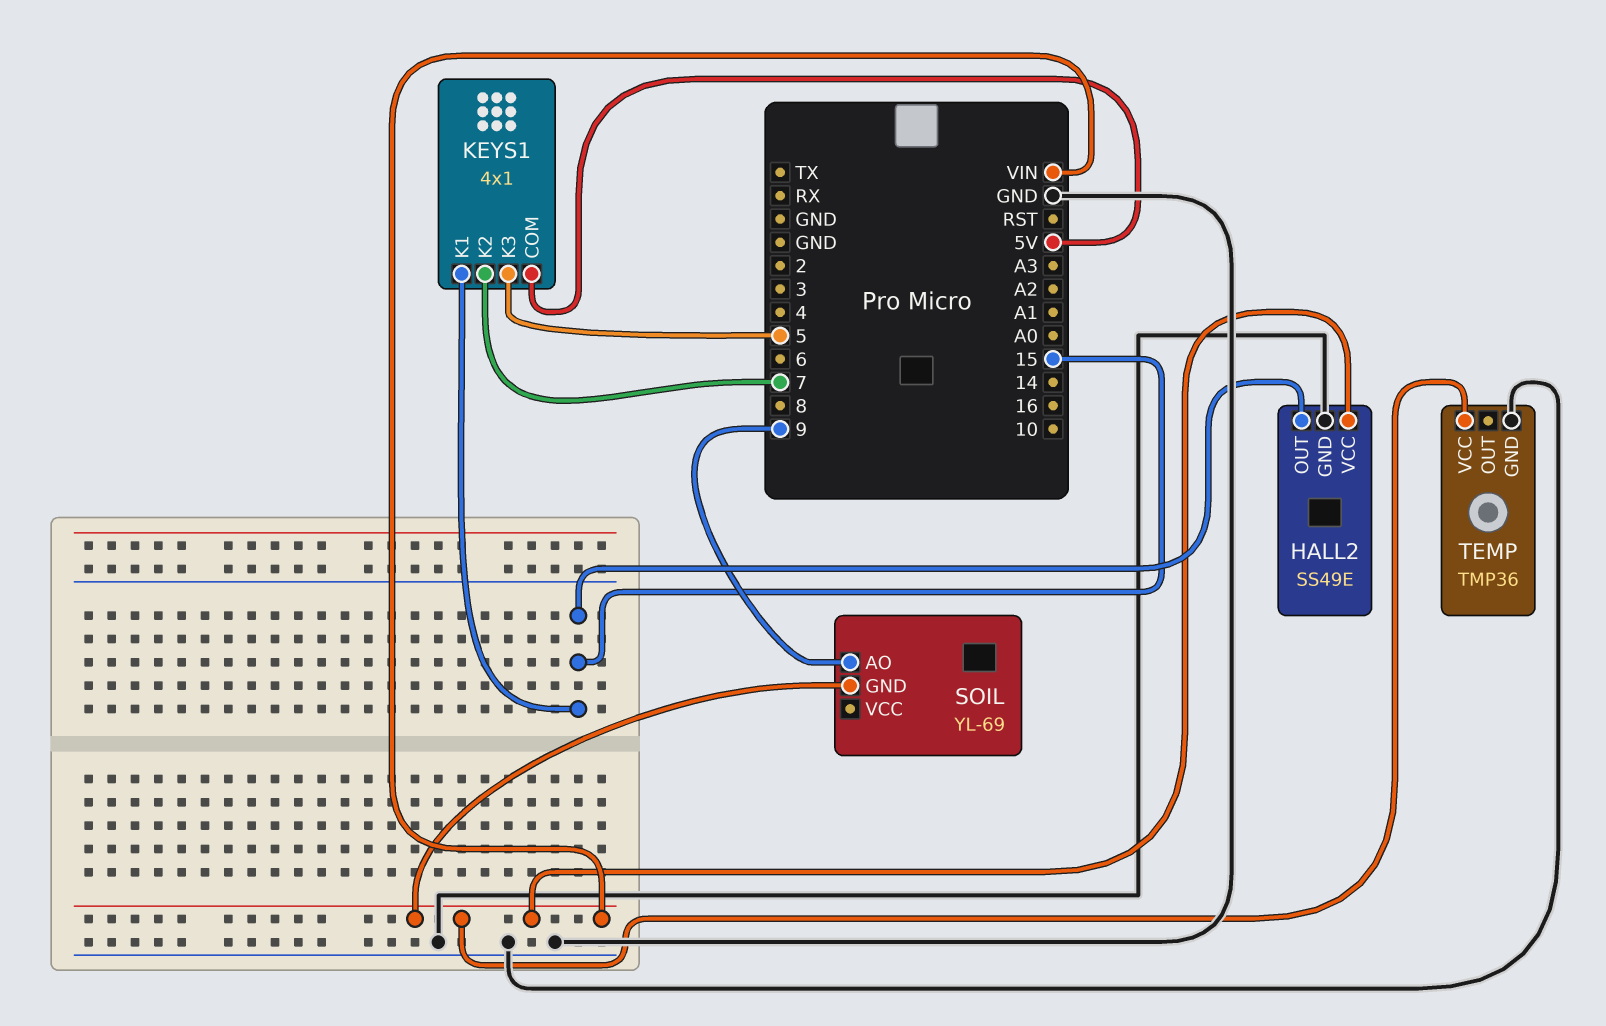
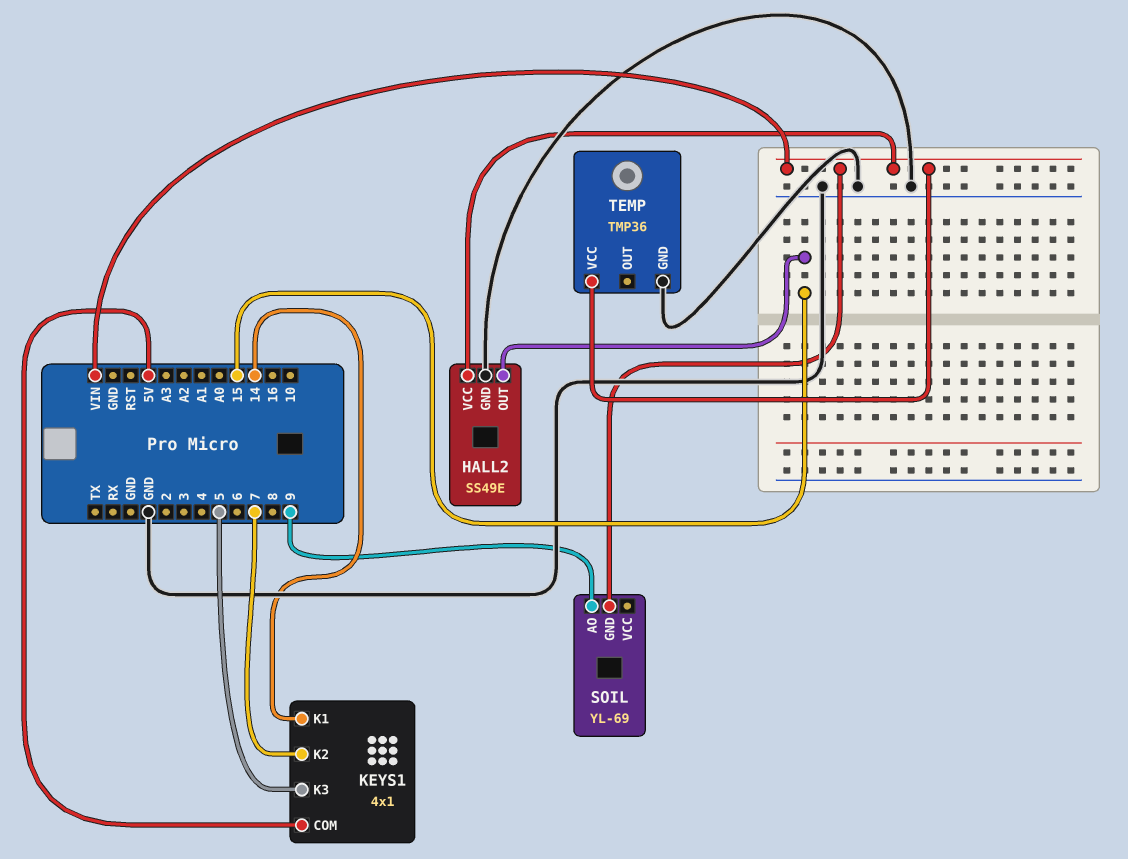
KEYS1 pin K1: 15 -> 14

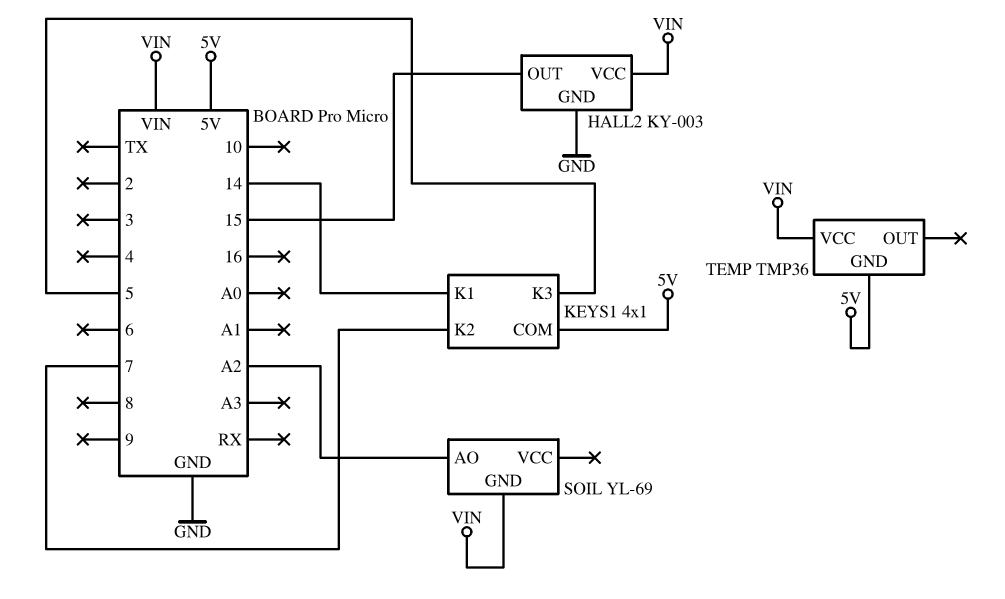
HALL2: SS49E -> KY-003
SOIL pin AO: 9 -> A2
TEMP pin GND: GND -> 5V

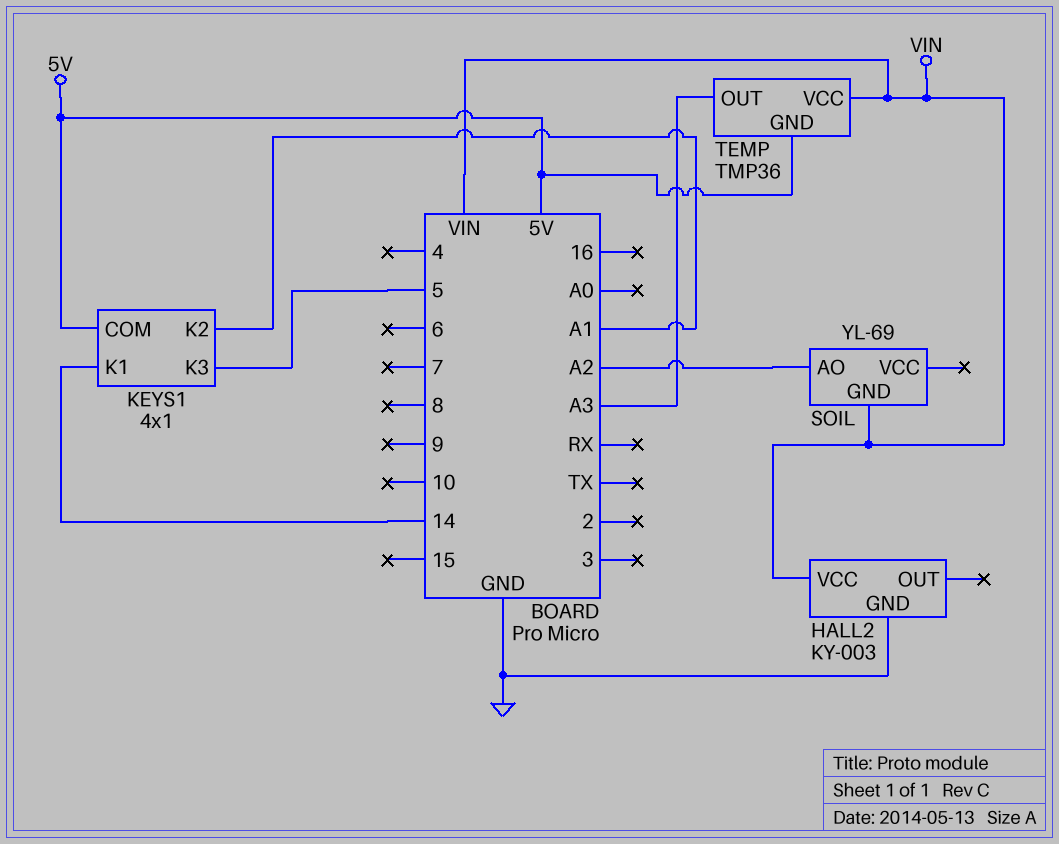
HALL2 pin OUT: 15 -> none
KEYS1 pin K2: 7 -> A1
TEMP pin OUT: none -> A3

